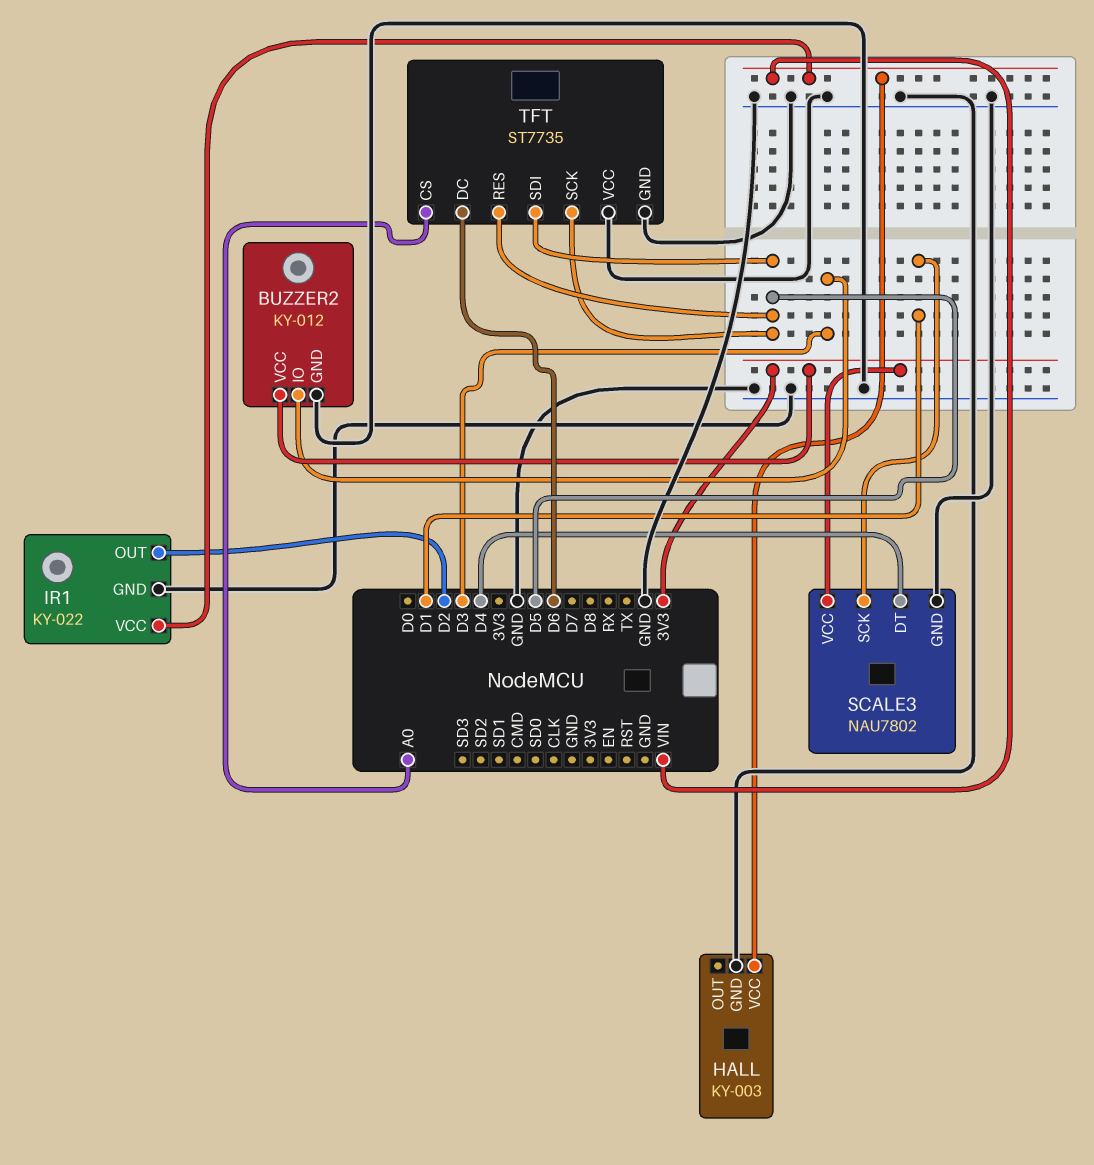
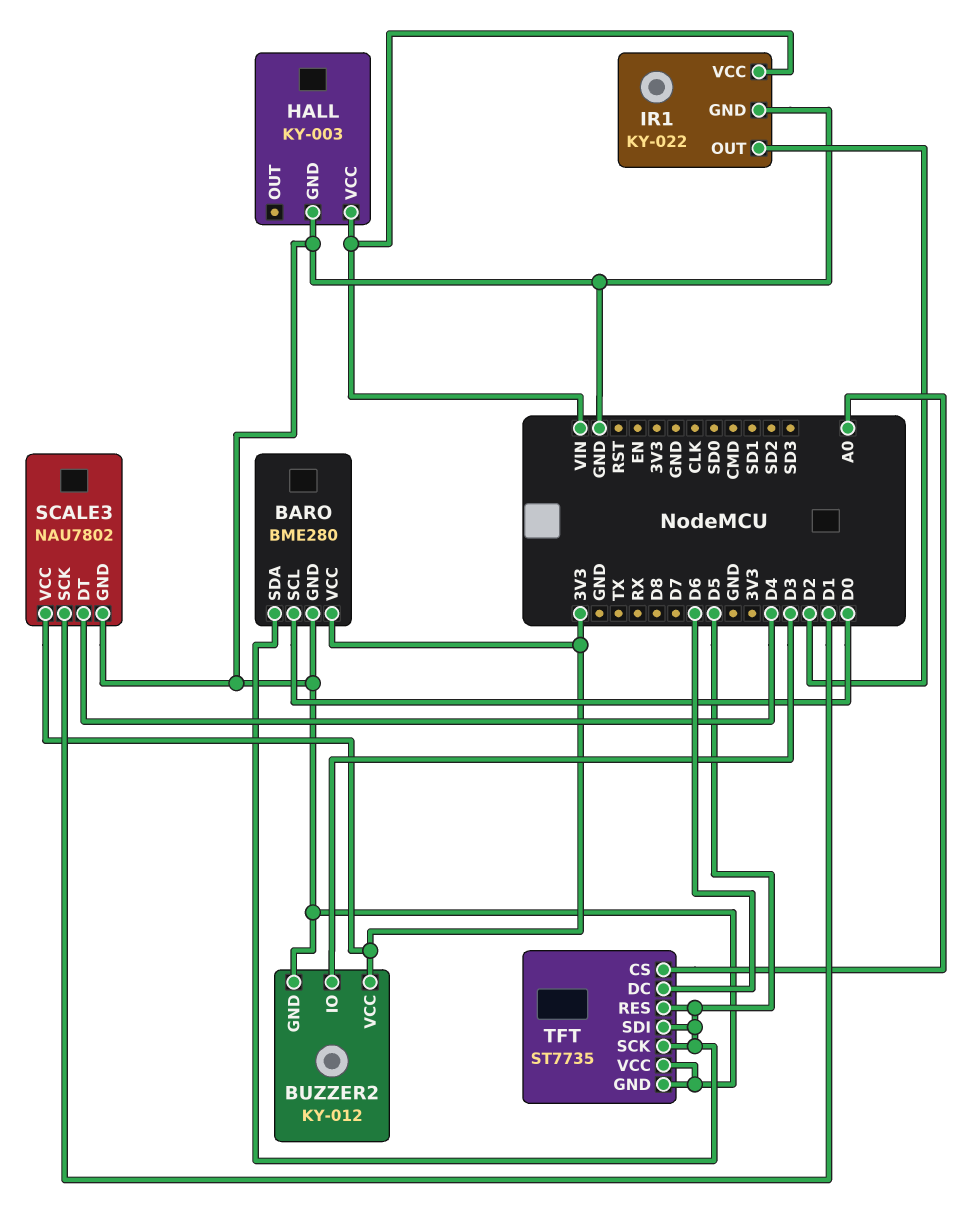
BARO: none -> BME280
BARO pin GND: none -> GND
BARO pin SCL: none -> D0
BARO pin SDA: none -> D5
BARO pin VCC: none -> 3V3

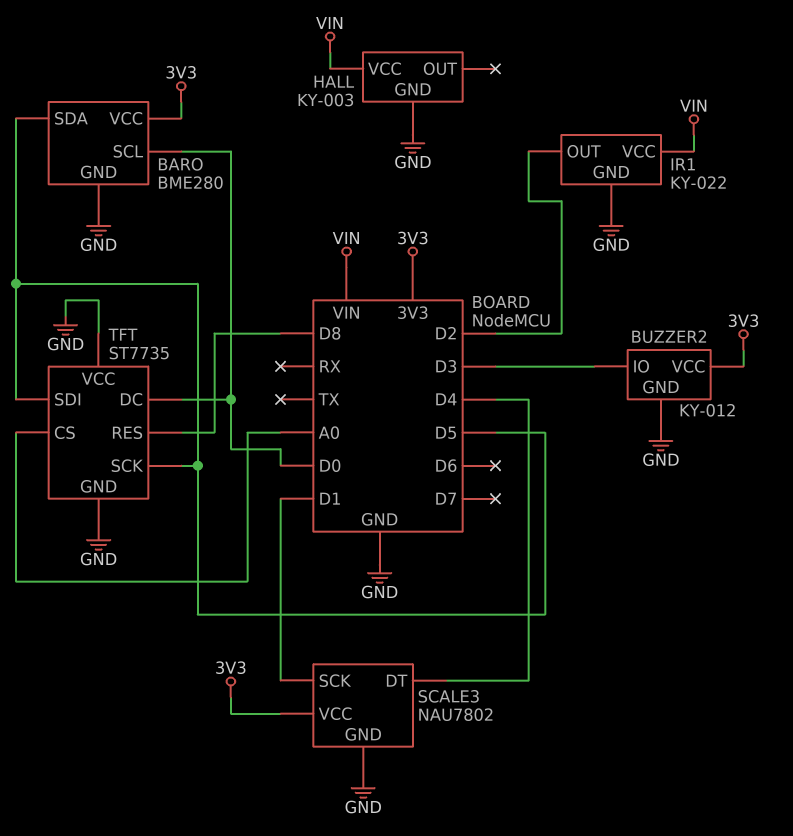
TFT pin DC: D6 -> D0
TFT pin RES: D5 -> D8

